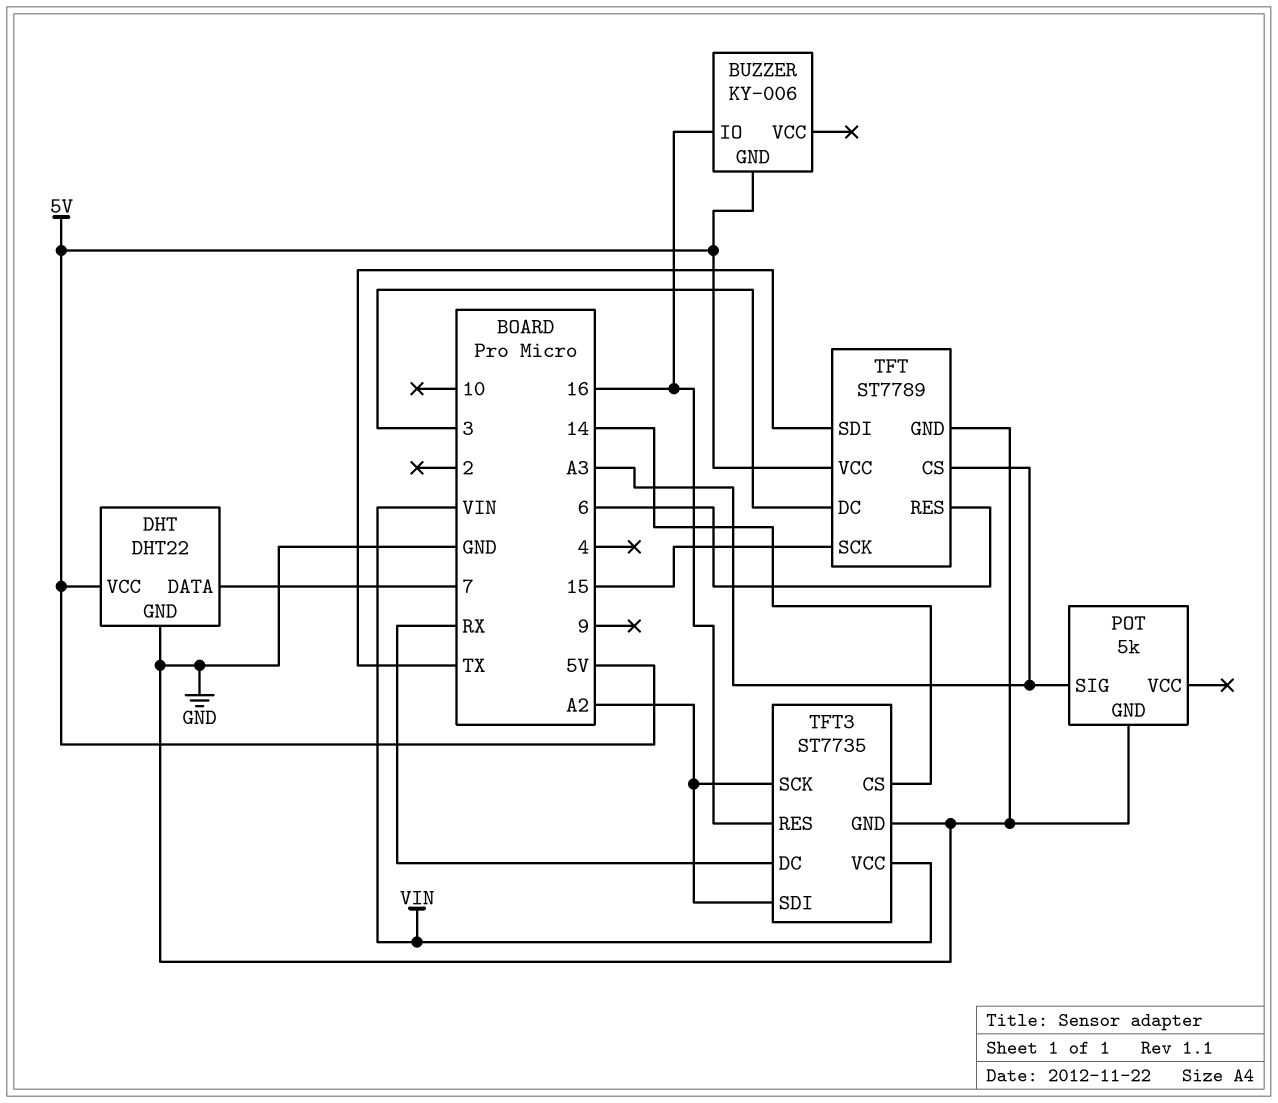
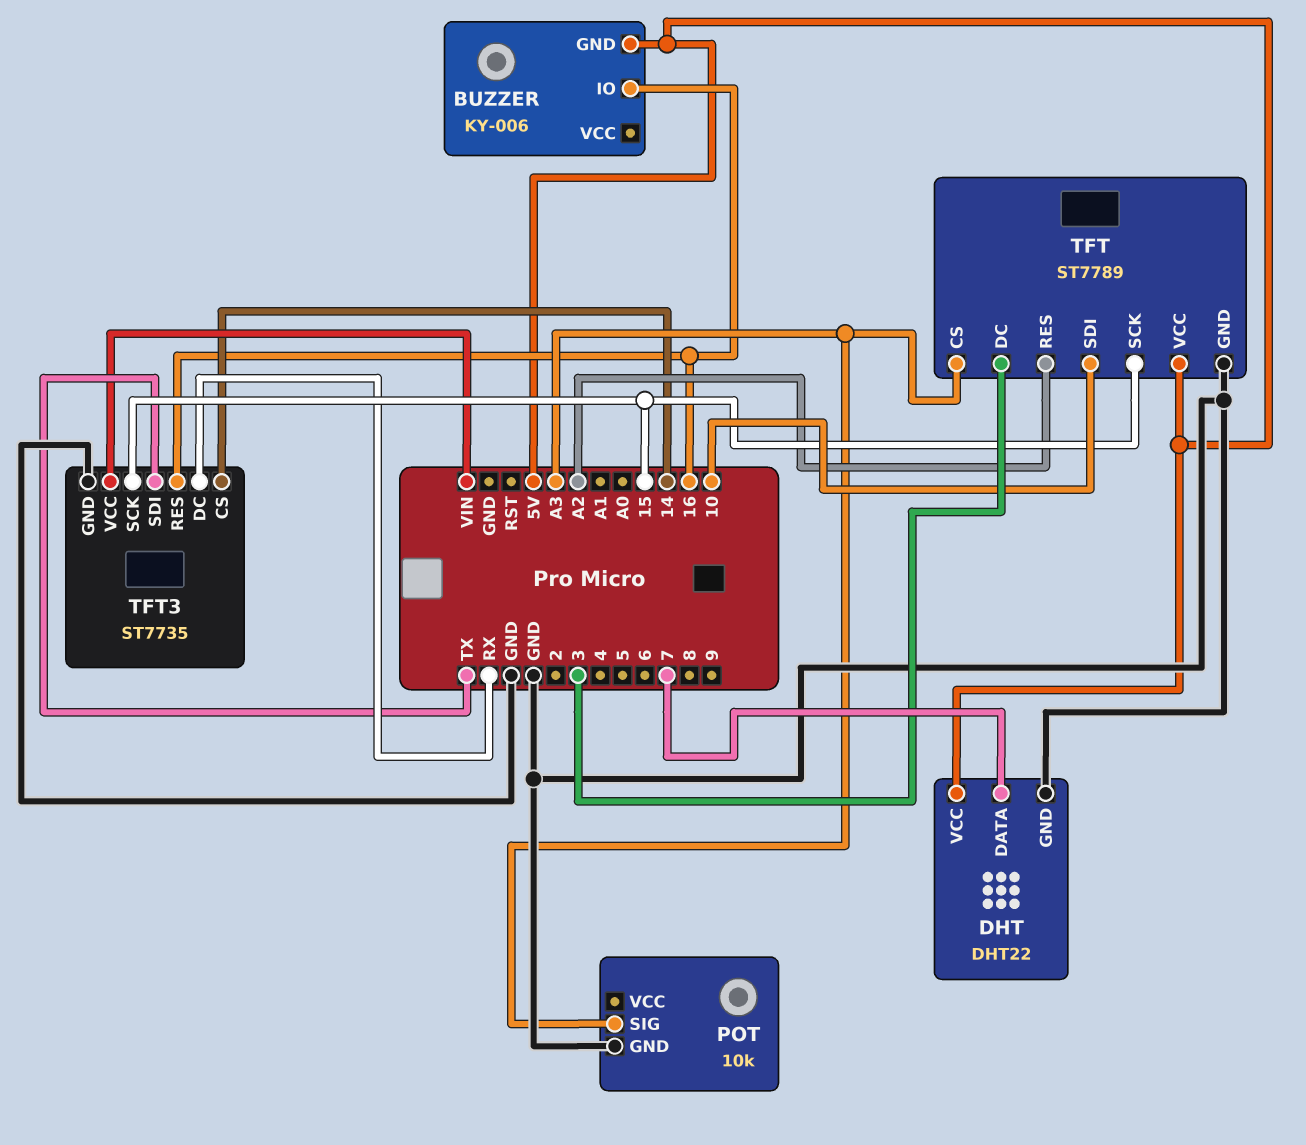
POT: 5k -> 10k
TFT pin RES: 6 -> A2
TFT pin SDI: TX -> 10
TFT3 pin SCK: A2 -> 15
TFT3 pin SDI: A2 -> TX

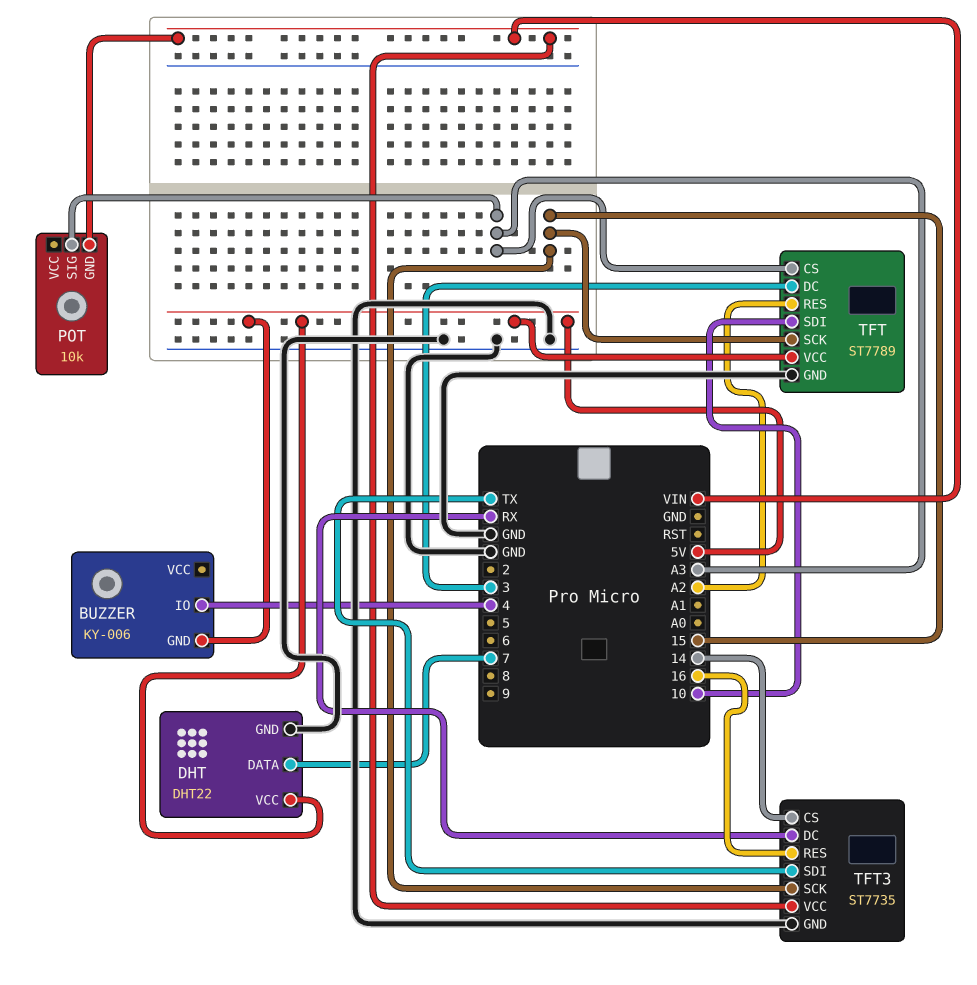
BUZZER pin IO: 16 -> 4
POT pin GND: GND -> VIN

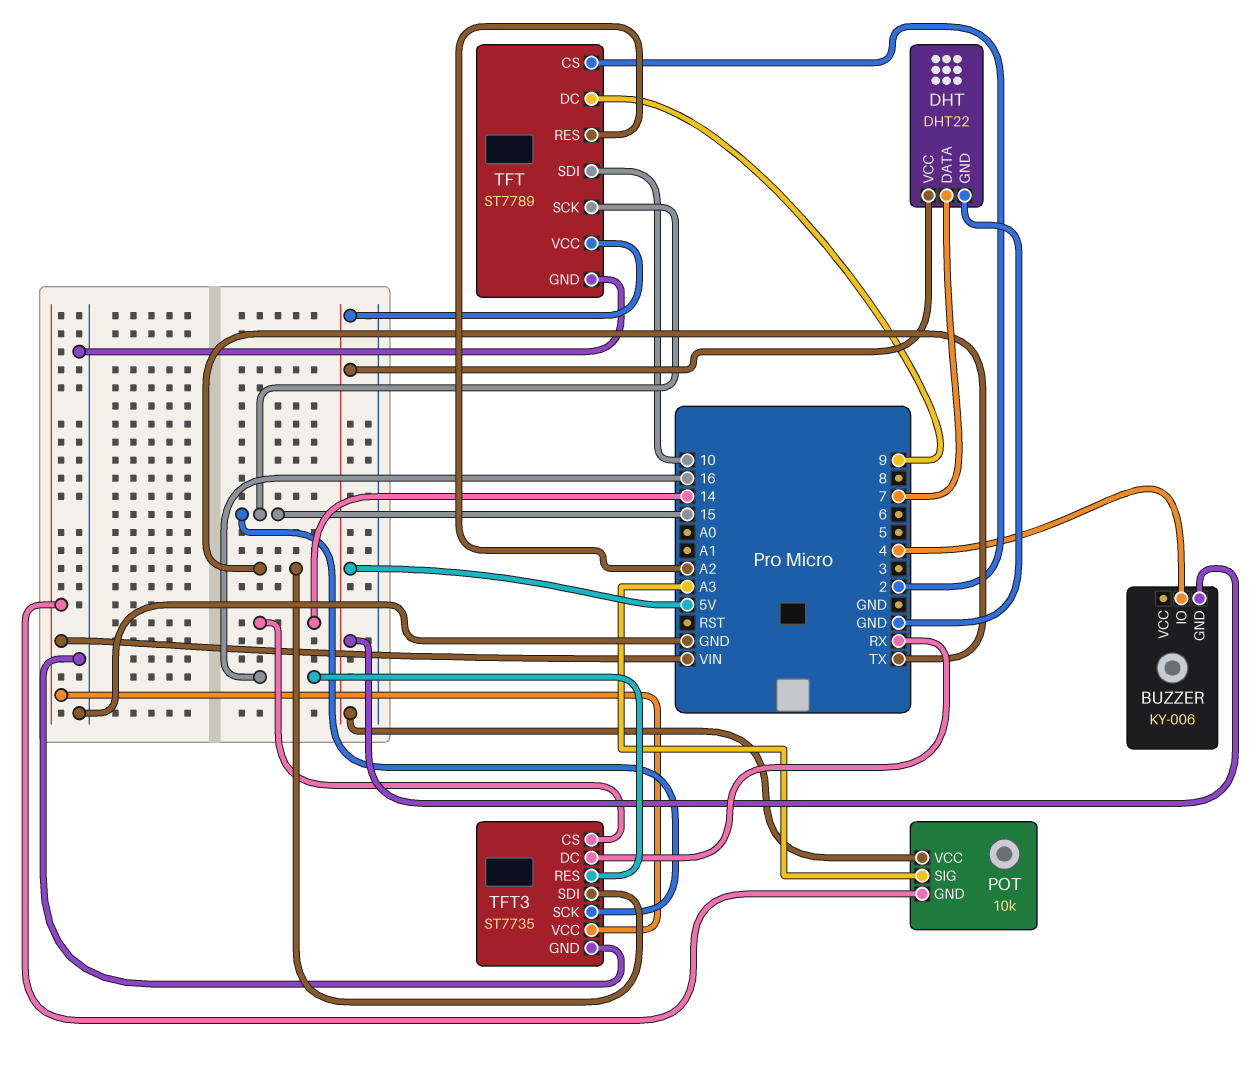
POT pin VCC: none -> 5V
TFT pin CS: A3 -> 2
TFT pin DC: 3 -> 9

